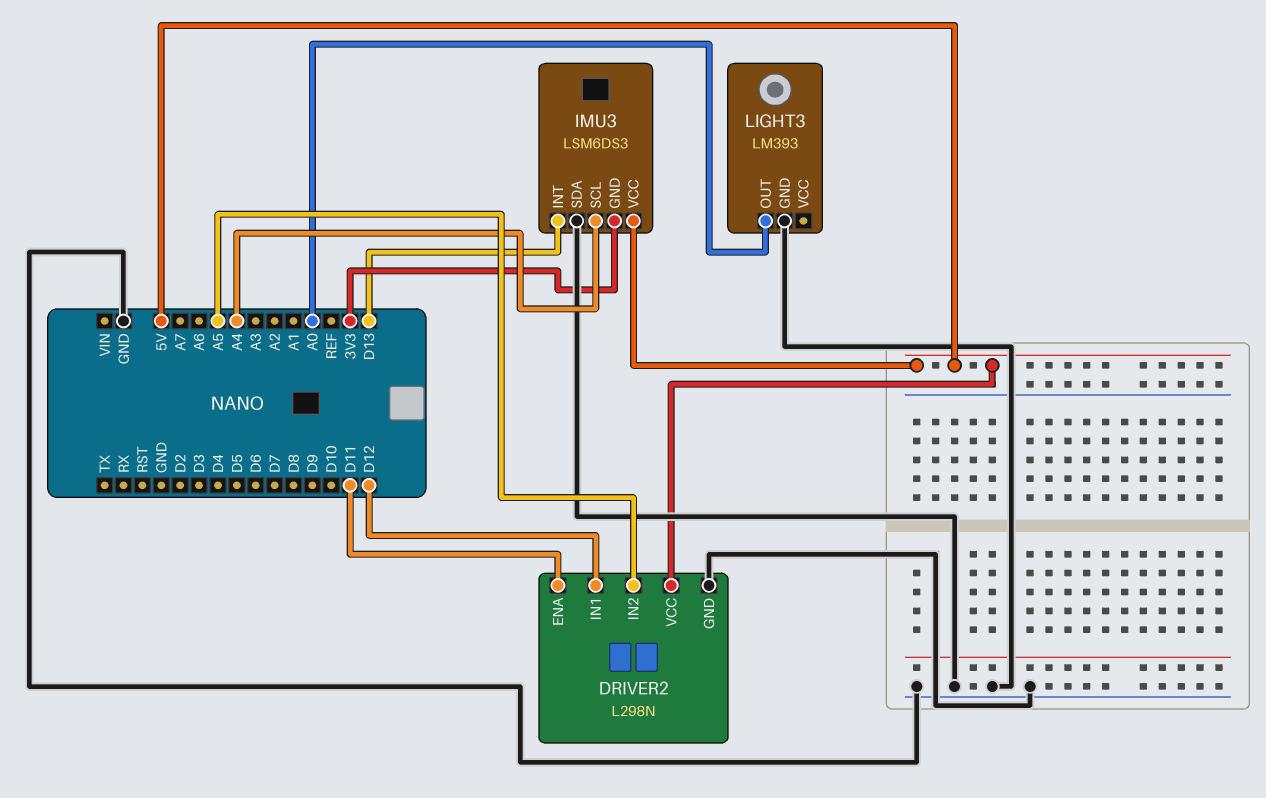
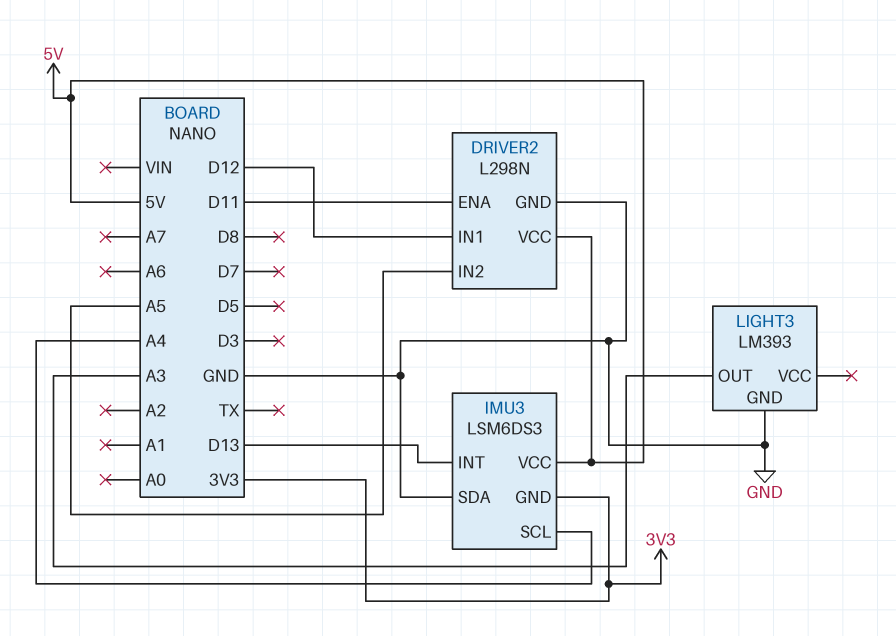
LIGHT3 pin OUT: A0 -> A3

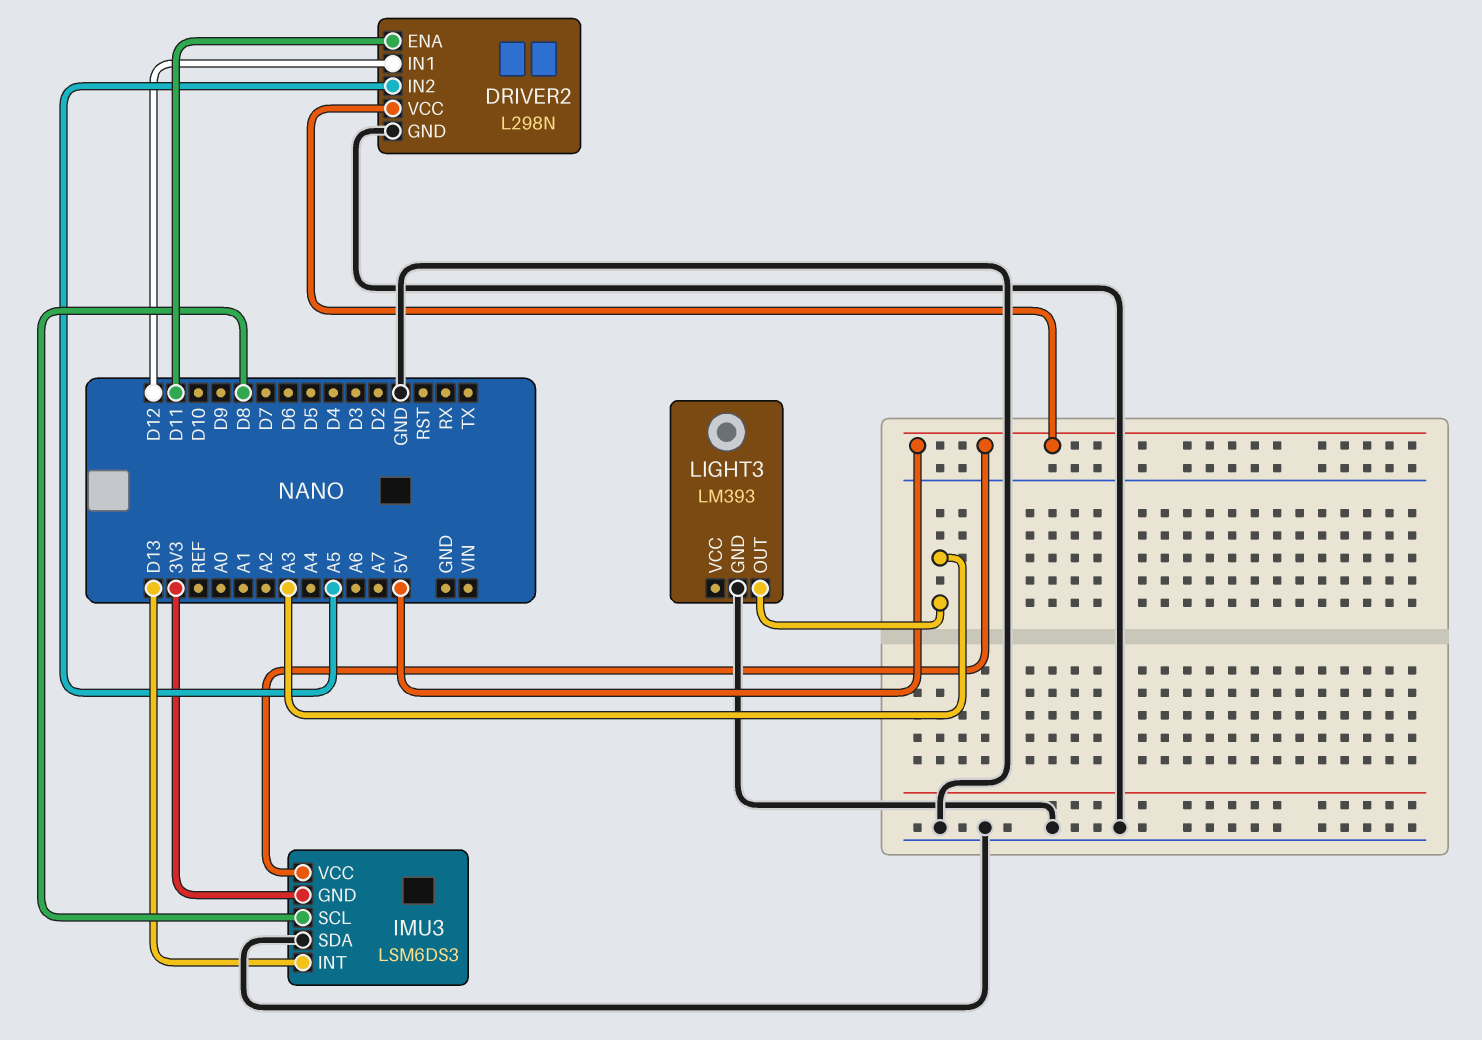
IMU3 pin SCL: A4 -> D8

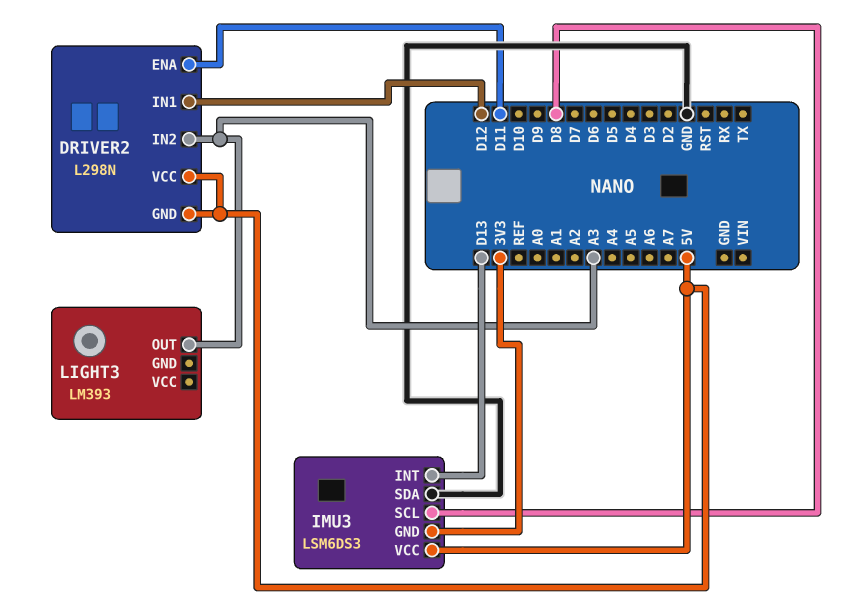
DRIVER2 pin GND: GND -> 5V
DRIVER2 pin IN2: A5 -> A3
LIGHT3 pin GND: GND -> none

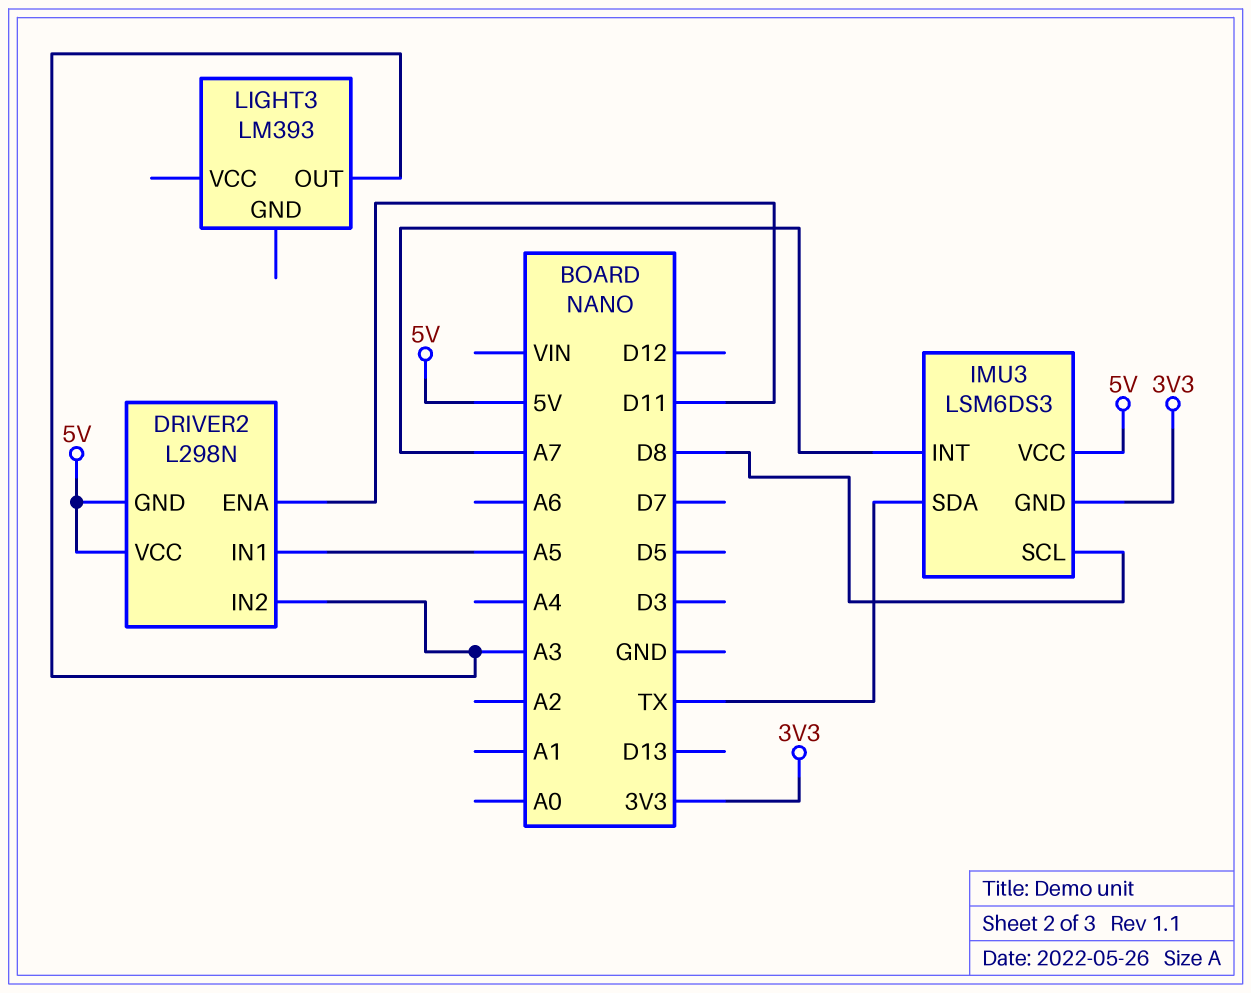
DRIVER2 pin IN1: D12 -> A5
IMU3 pin INT: D13 -> A7
IMU3 pin SDA: GND -> TX

